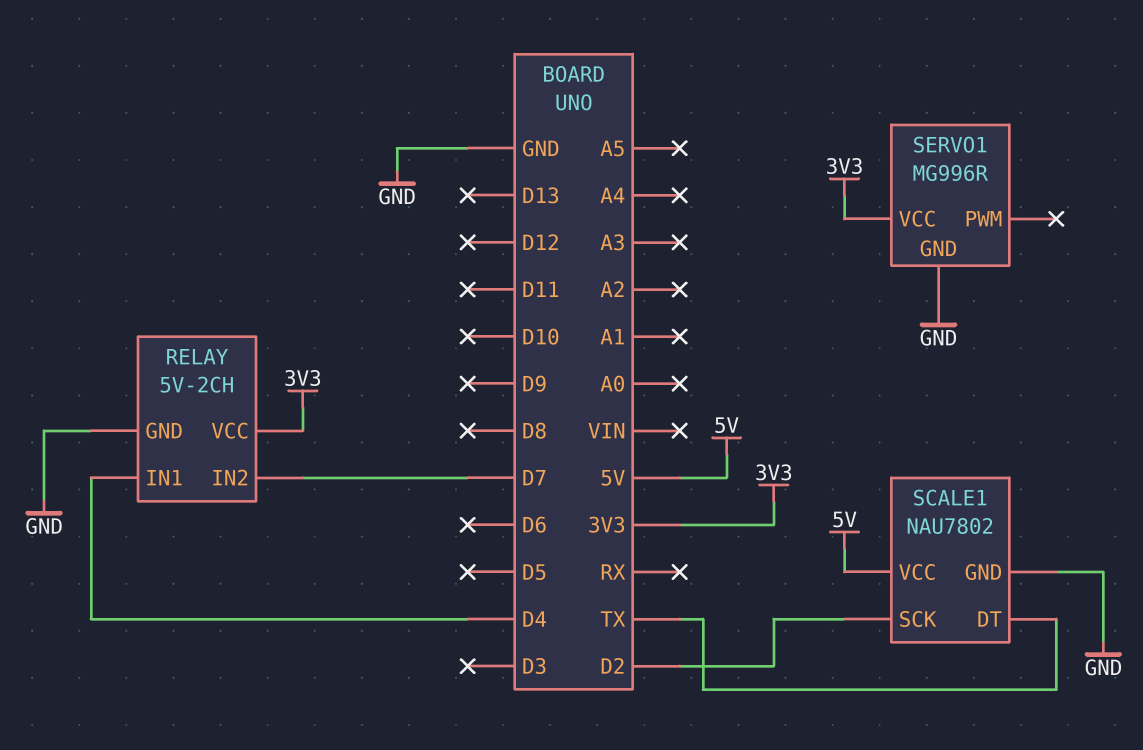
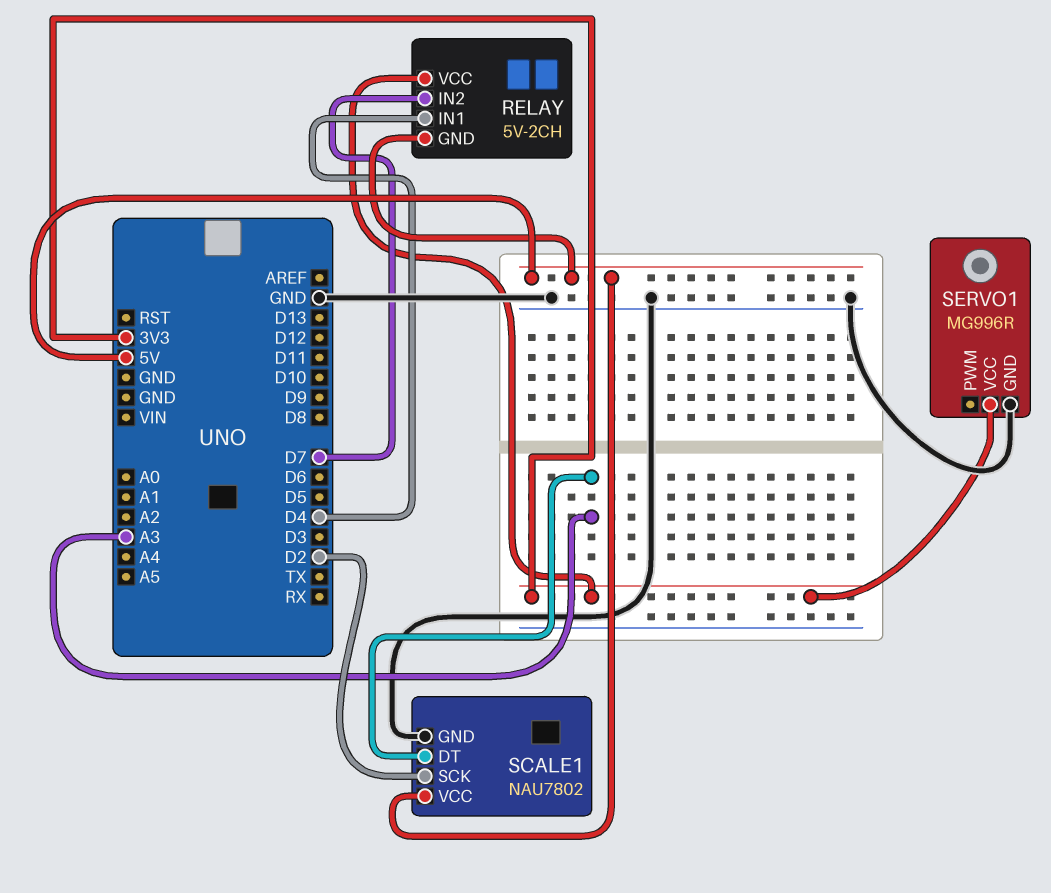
RELAY pin GND: GND -> 5V
SCALE1 pin DT: TX -> A3

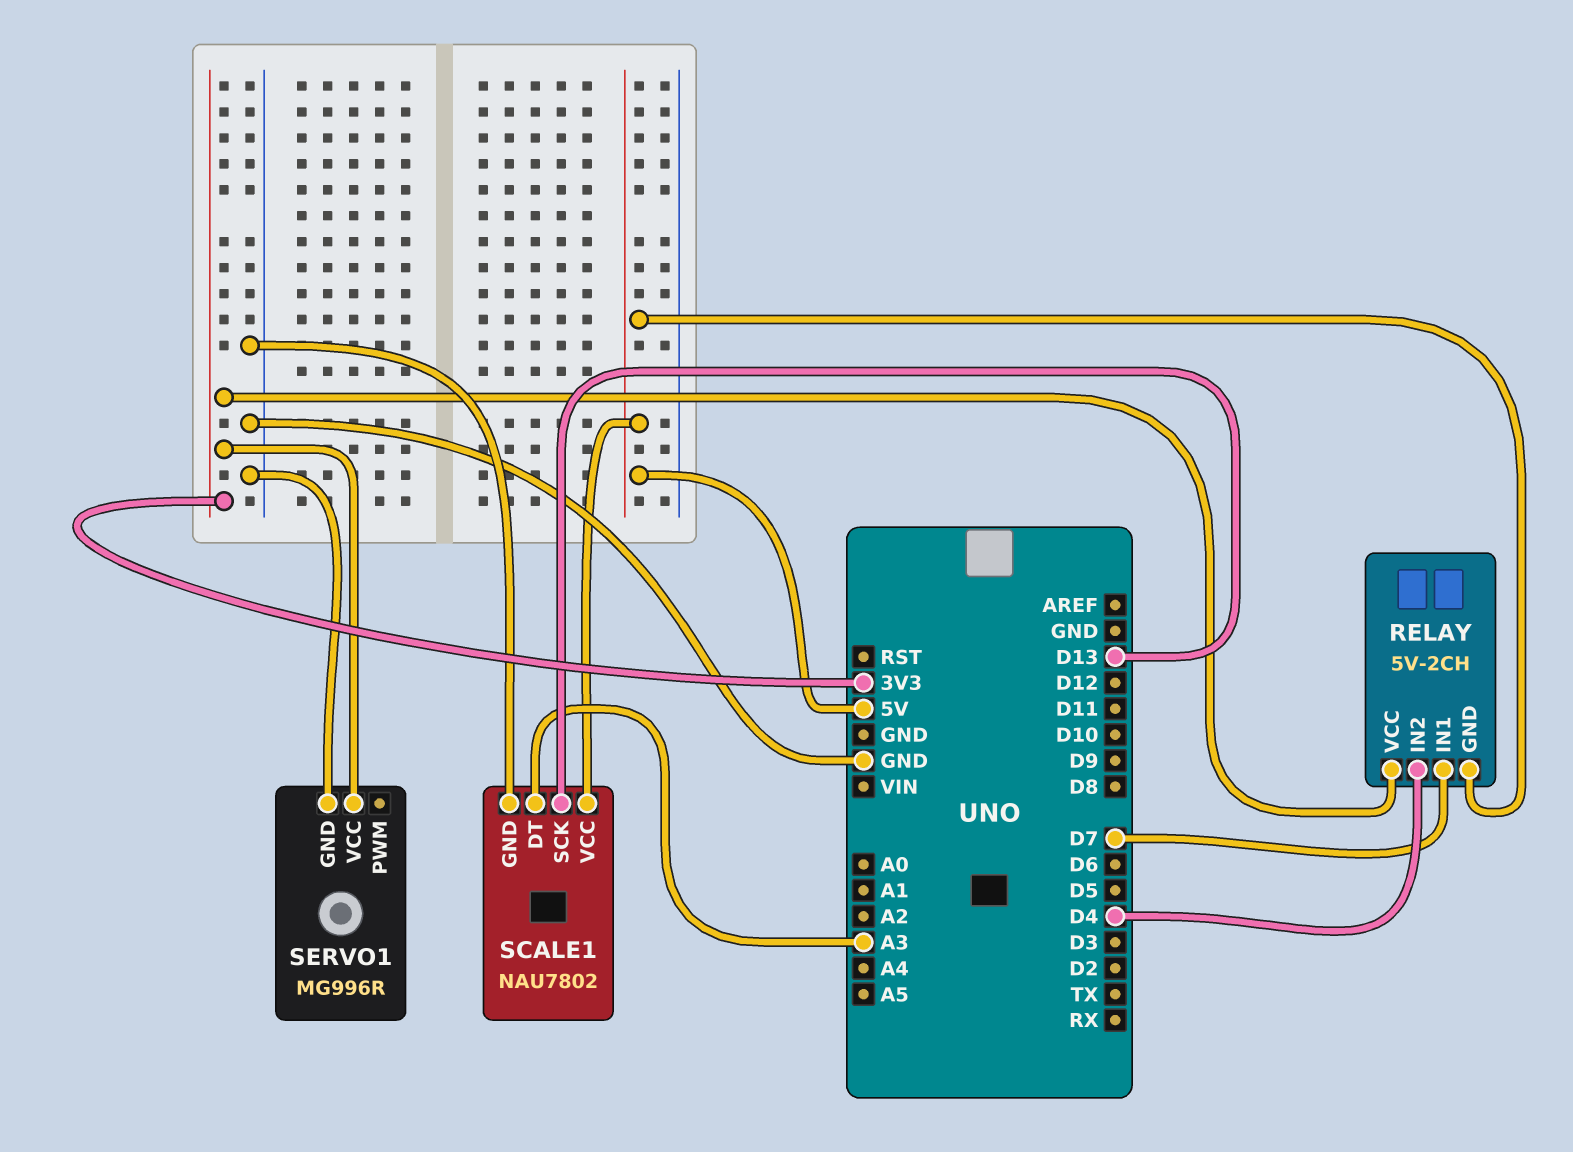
RELAY pin IN1: D4 -> D7
RELAY pin IN2: D7 -> D4
SCALE1 pin SCK: D2 -> D13

